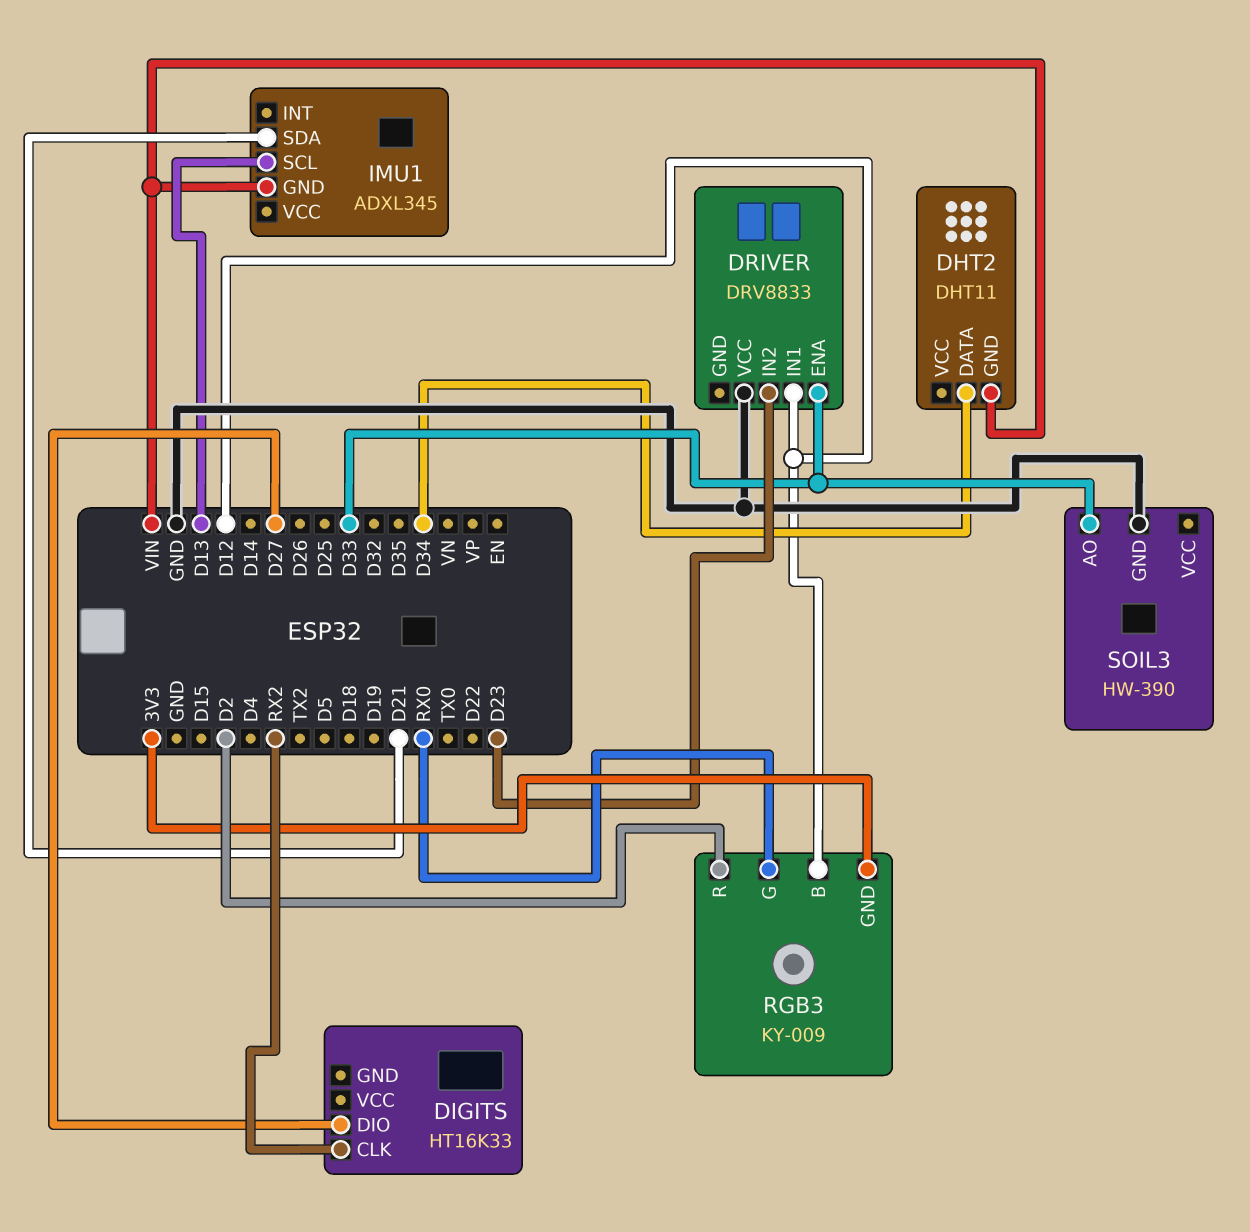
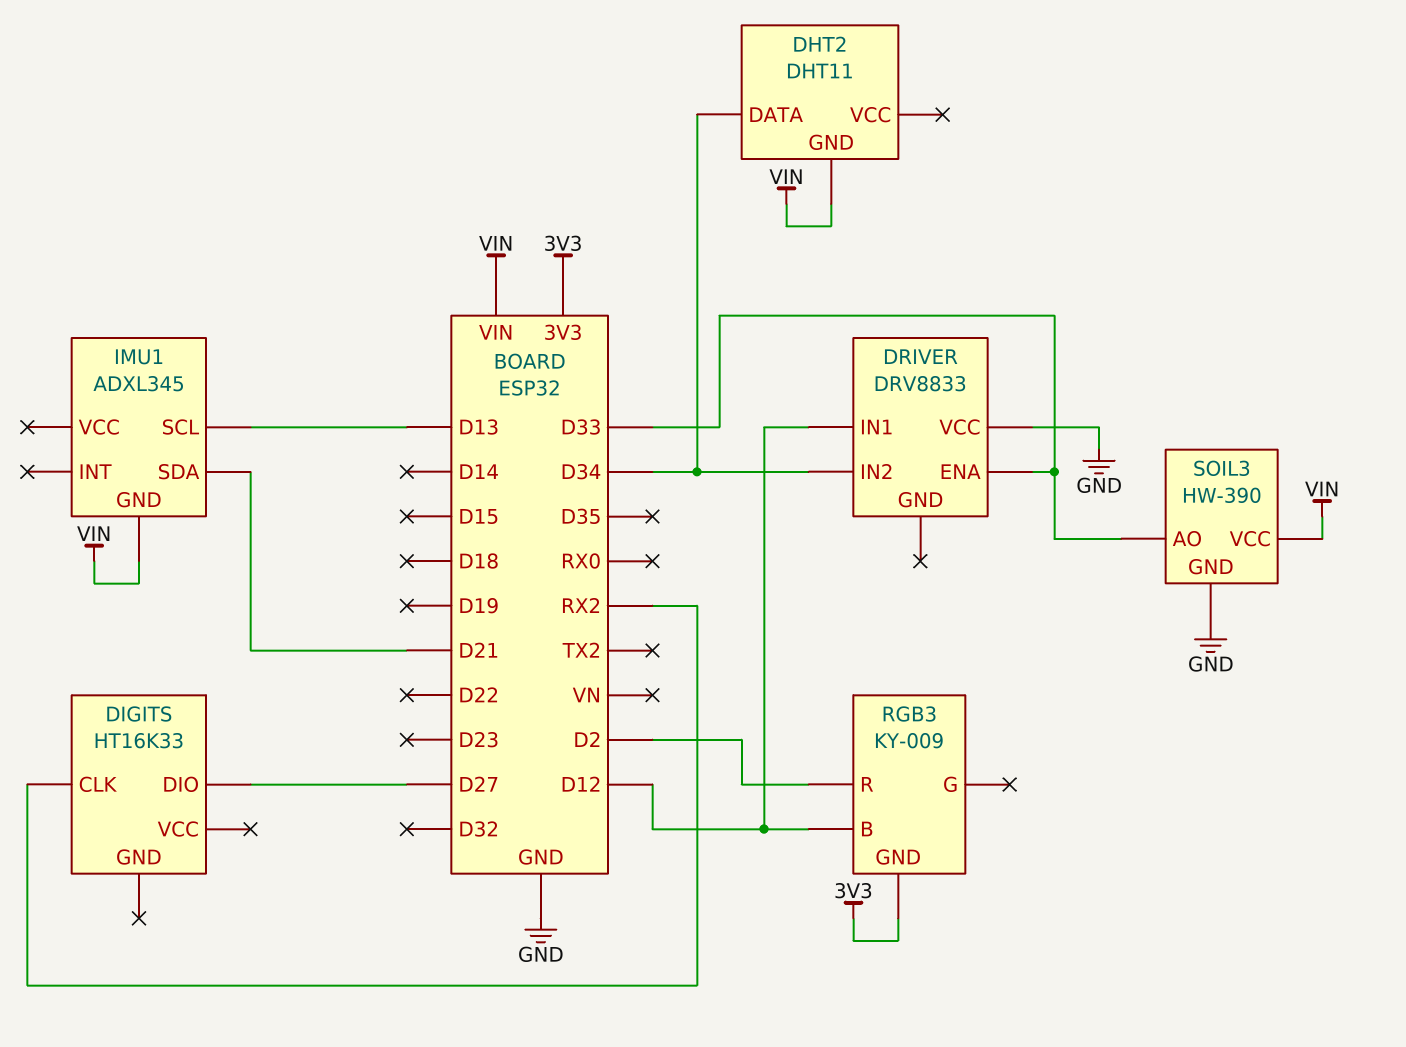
DRIVER pin IN2: D23 -> D34
RGB3 pin G: RX0 -> none
SOIL3 pin VCC: none -> VIN

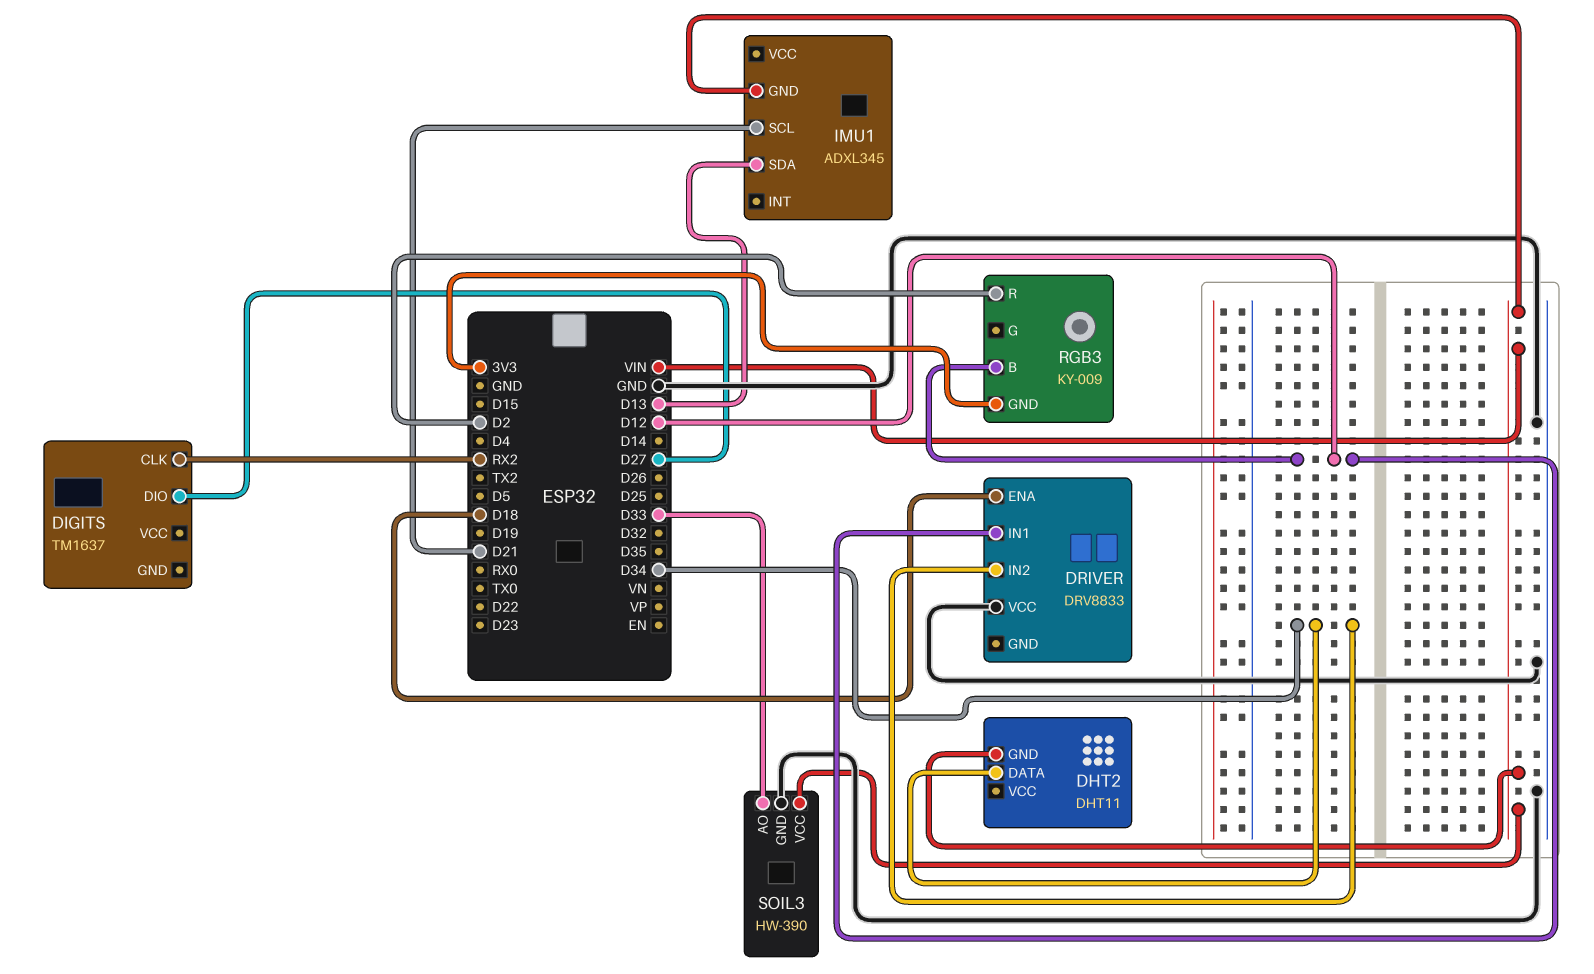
DIGITS: HT16K33 -> TM1637
DRIVER pin ENA: D33 -> D18
IMU1 pin SCL: D13 -> D21
IMU1 pin SDA: D21 -> D13

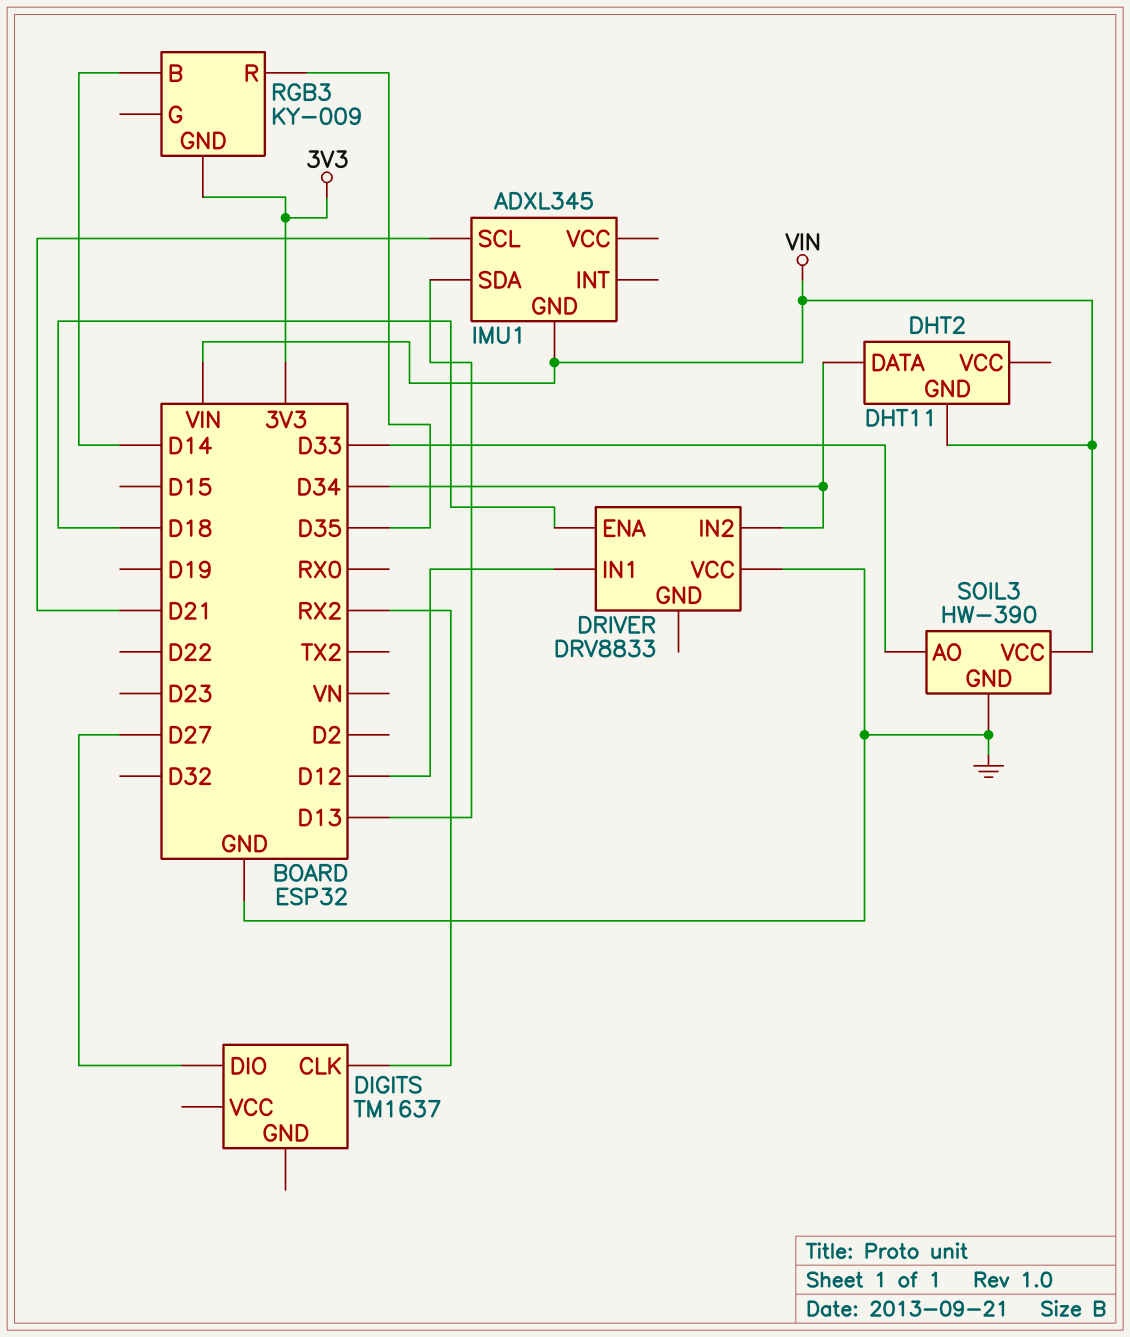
RGB3 pin B: D12 -> D14
RGB3 pin R: D2 -> D35

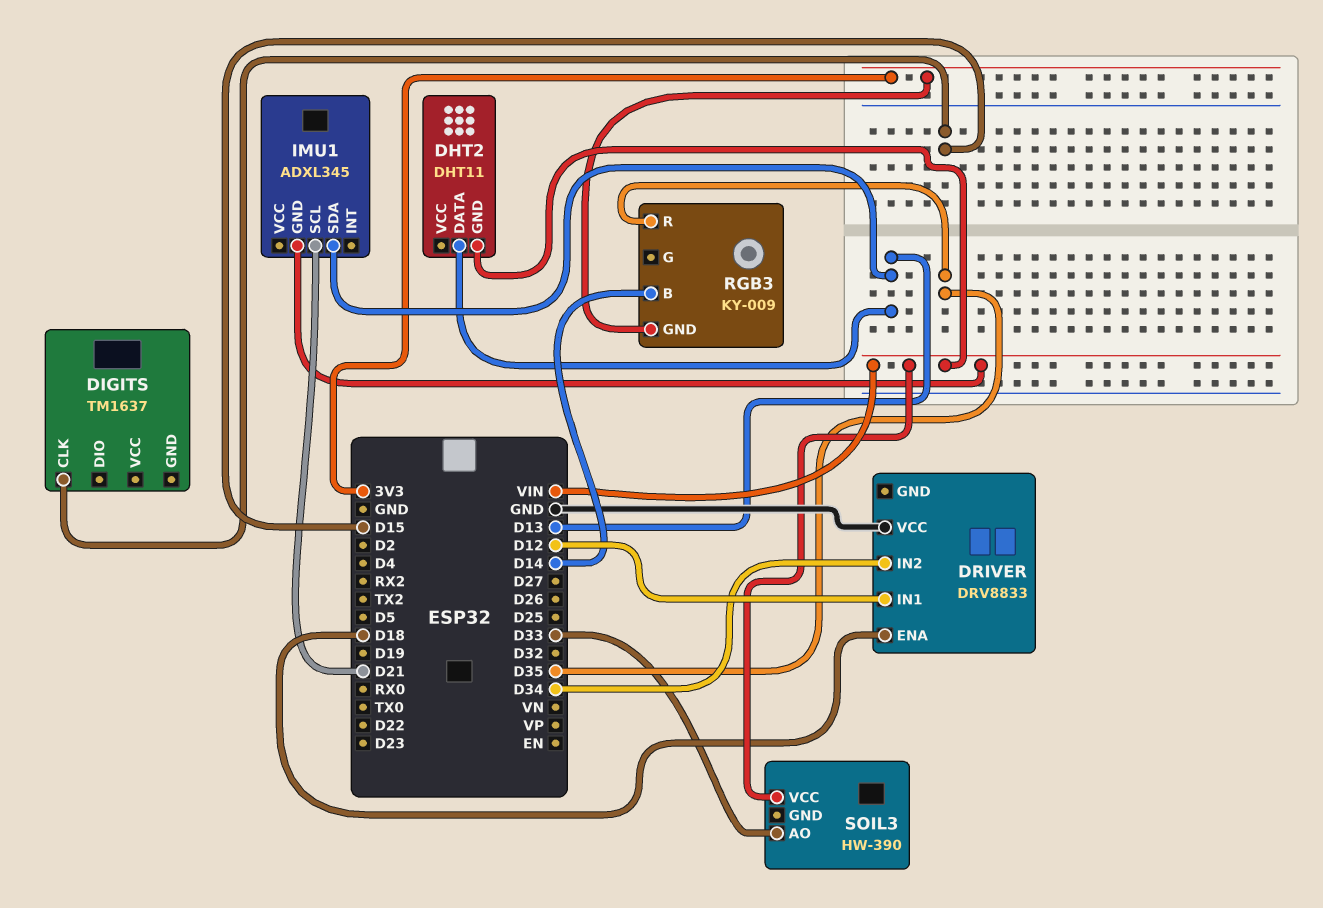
DHT2 pin DATA: D34 -> D13
DIGITS pin CLK: RX2 -> D15
DIGITS pin DIO: D27 -> none
SOIL3 pin GND: GND -> none

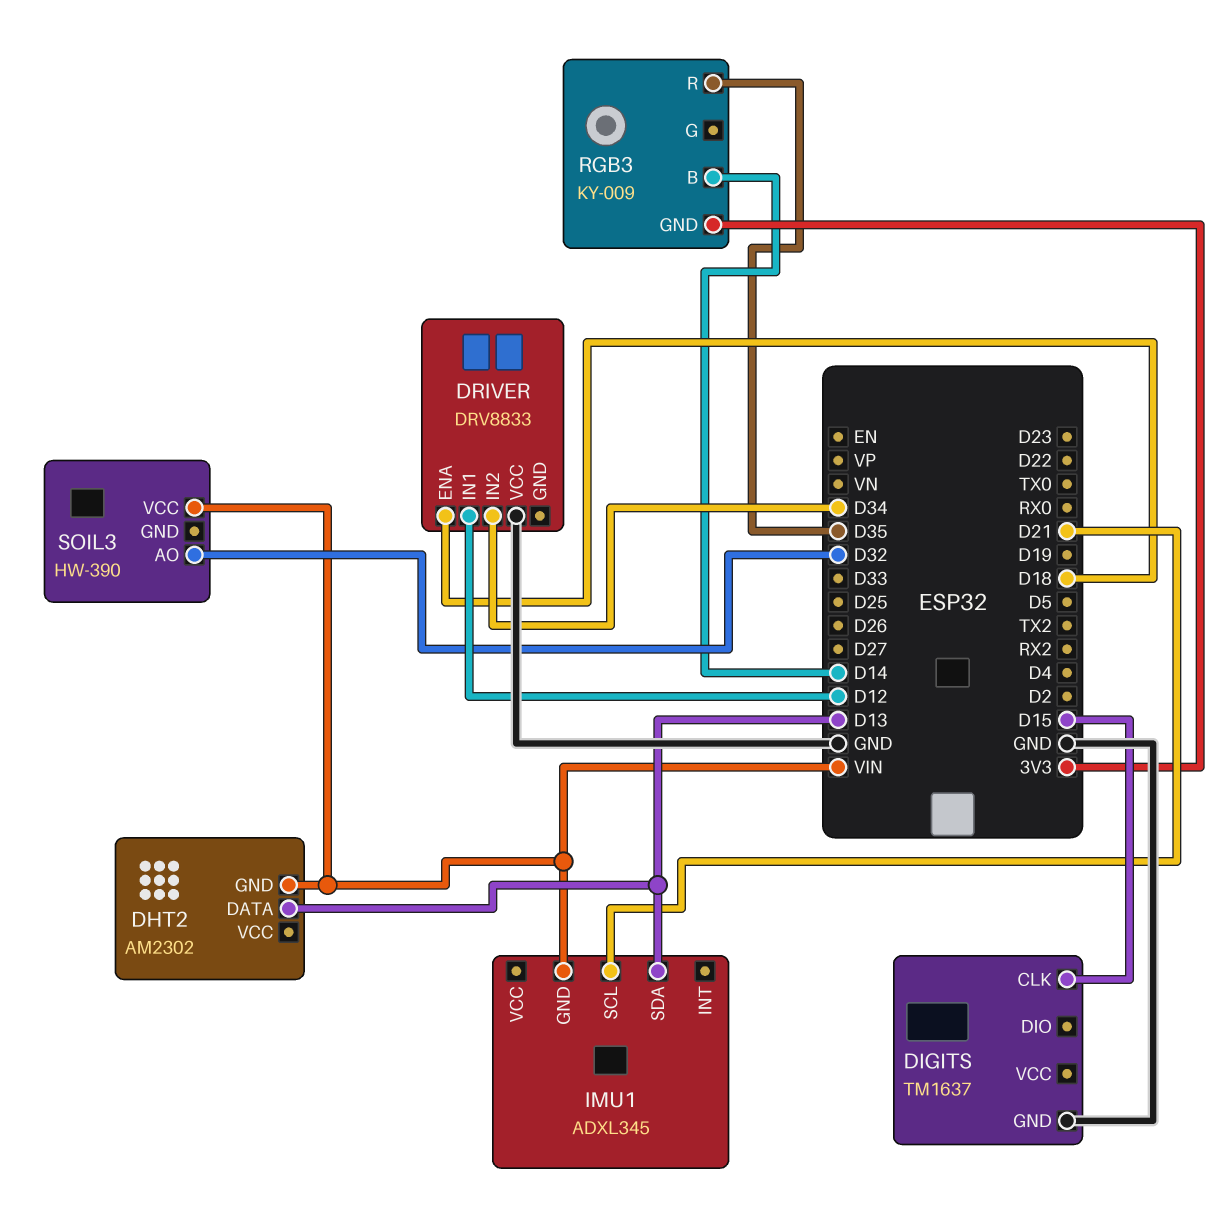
DHT2: DHT11 -> AM2302
DIGITS pin GND: none -> GND
SOIL3 pin AO: D33 -> D32

